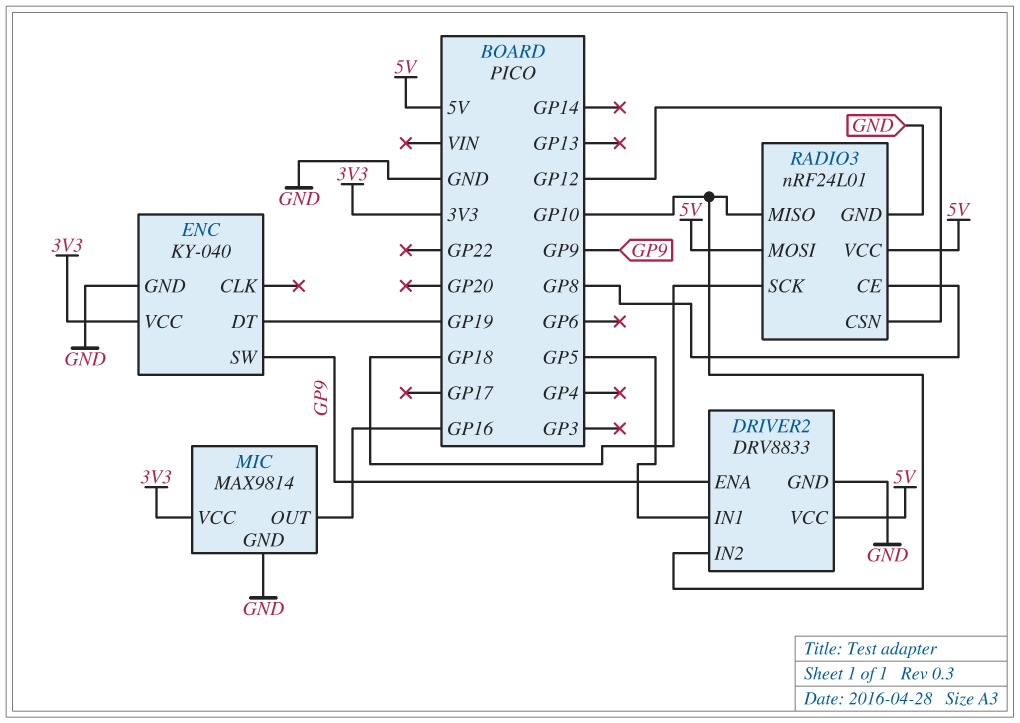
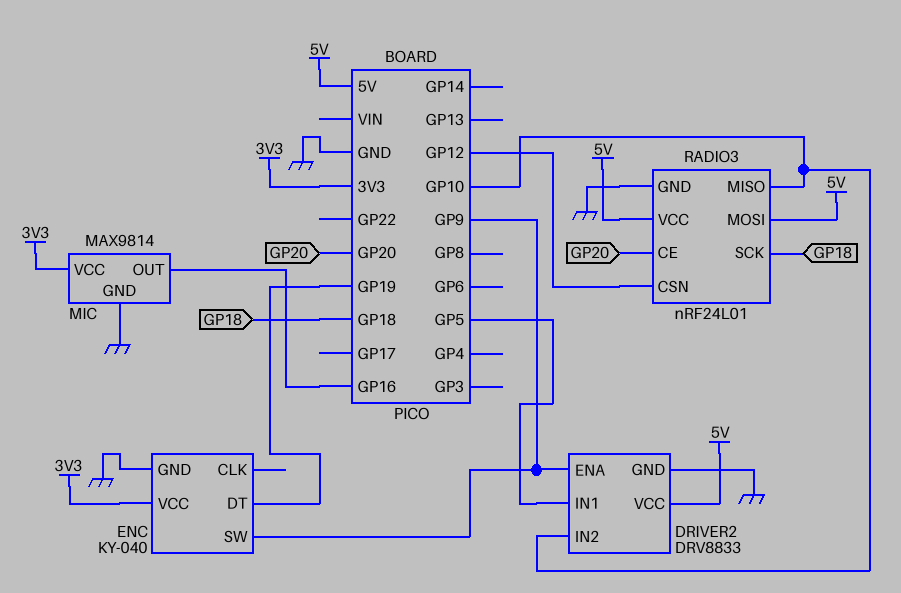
RADIO3 pin CE: GP8 -> GP20

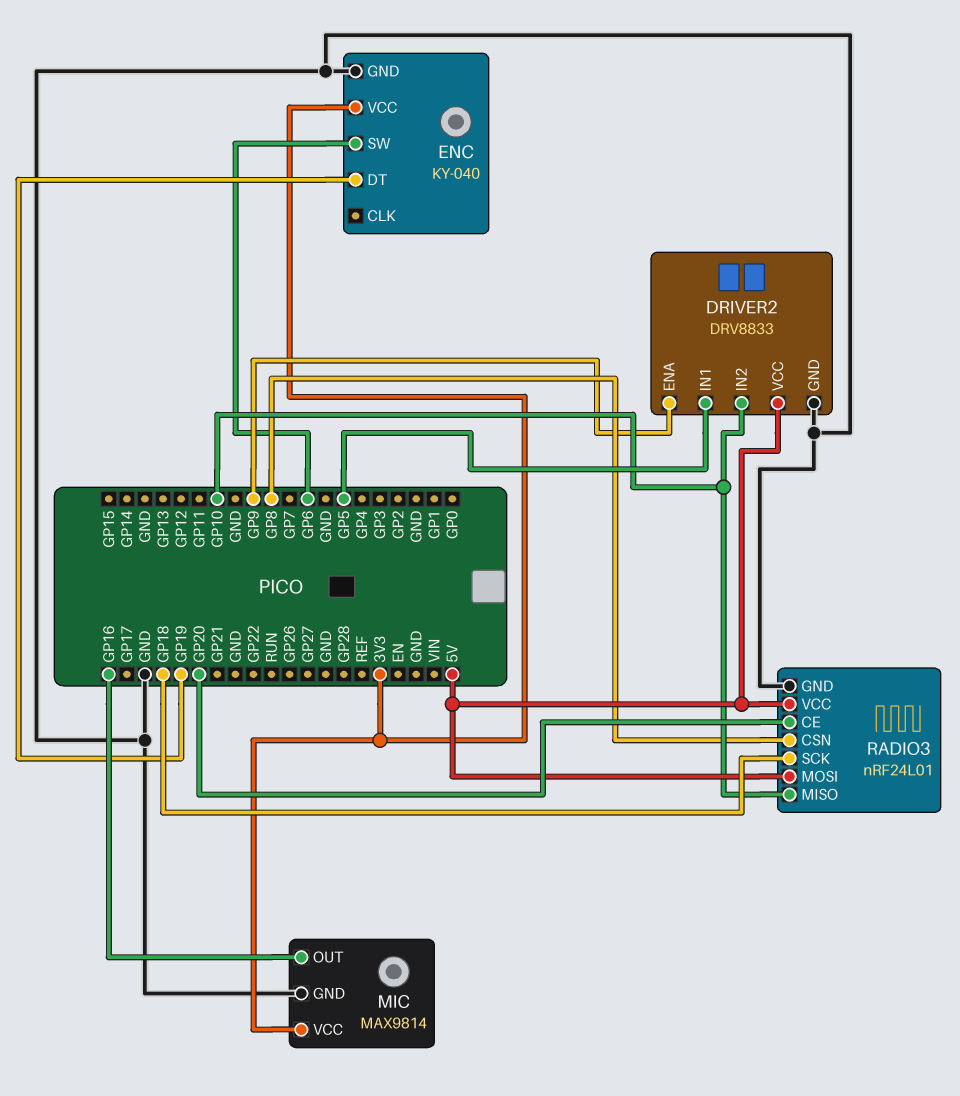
ENC pin SW: GP9 -> GP6
RADIO3 pin CSN: GP12 -> GP8

